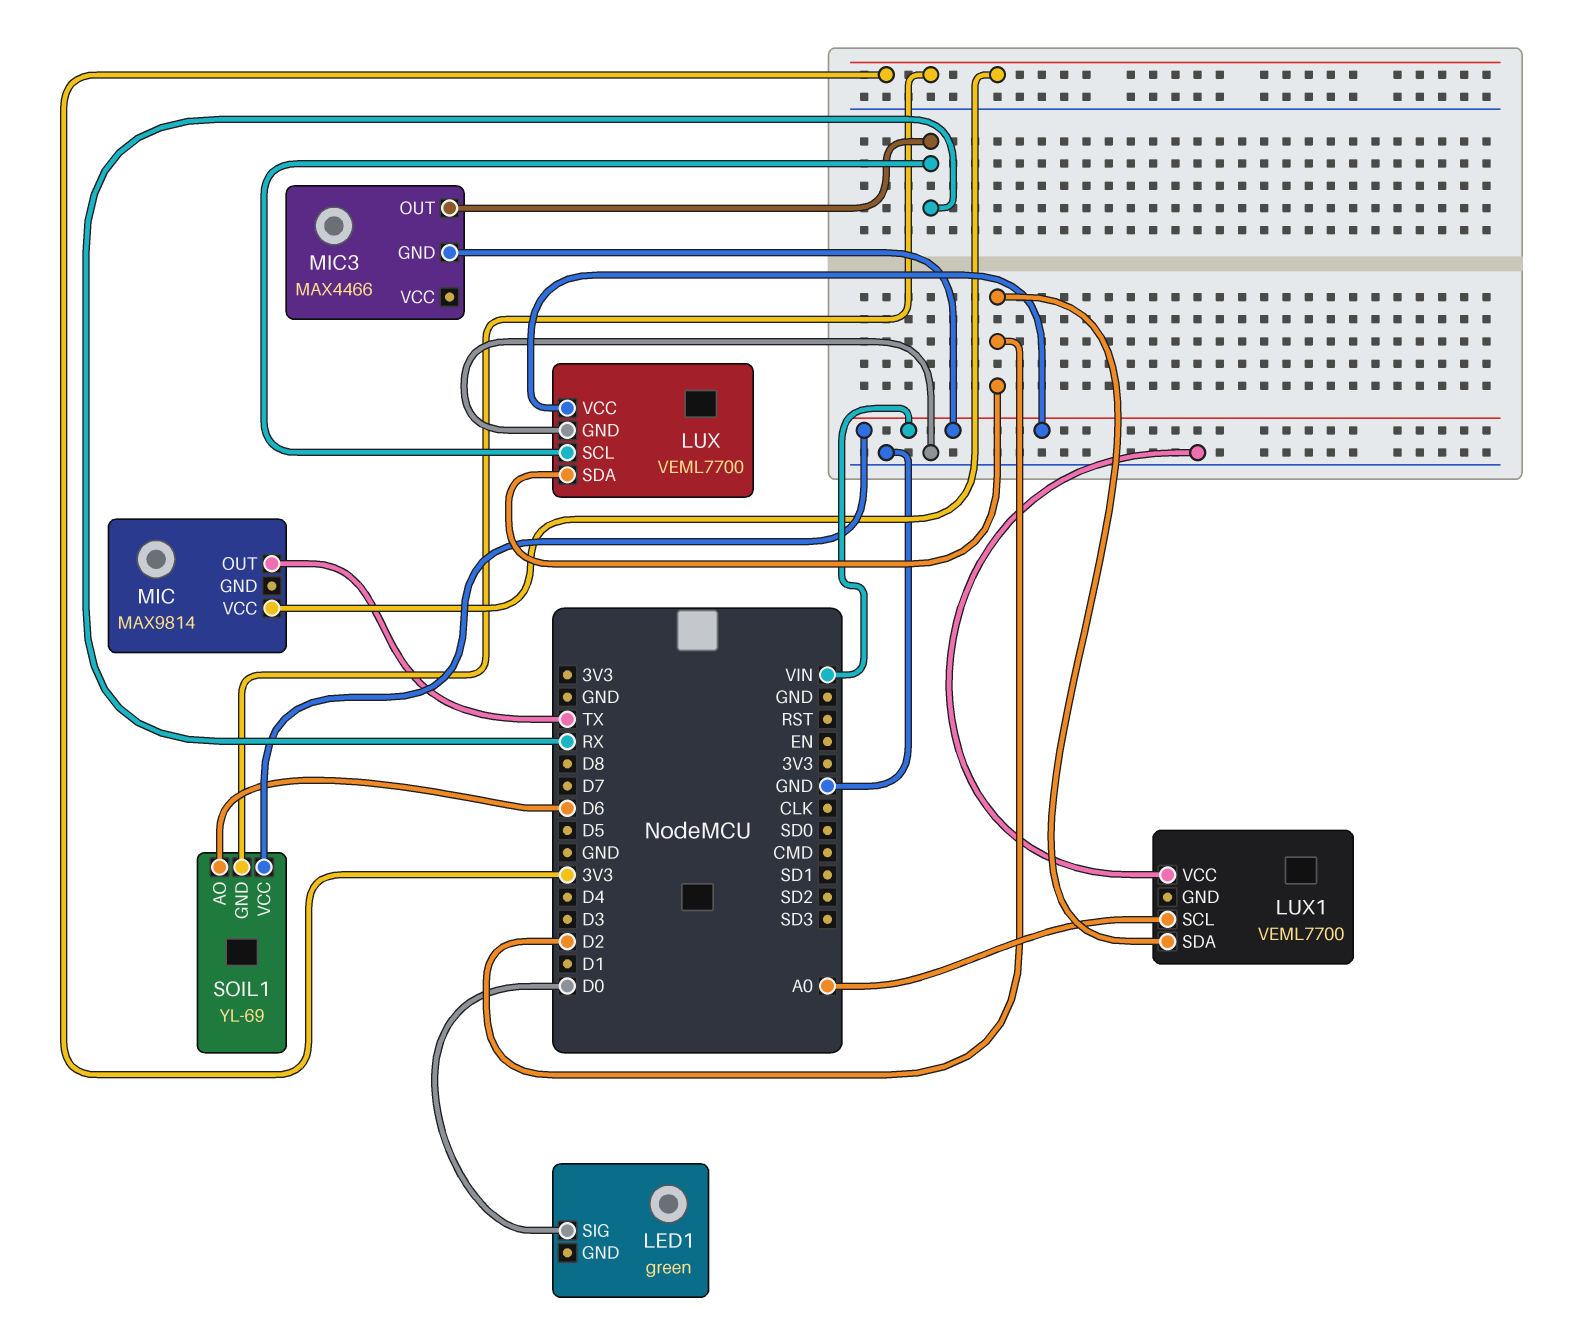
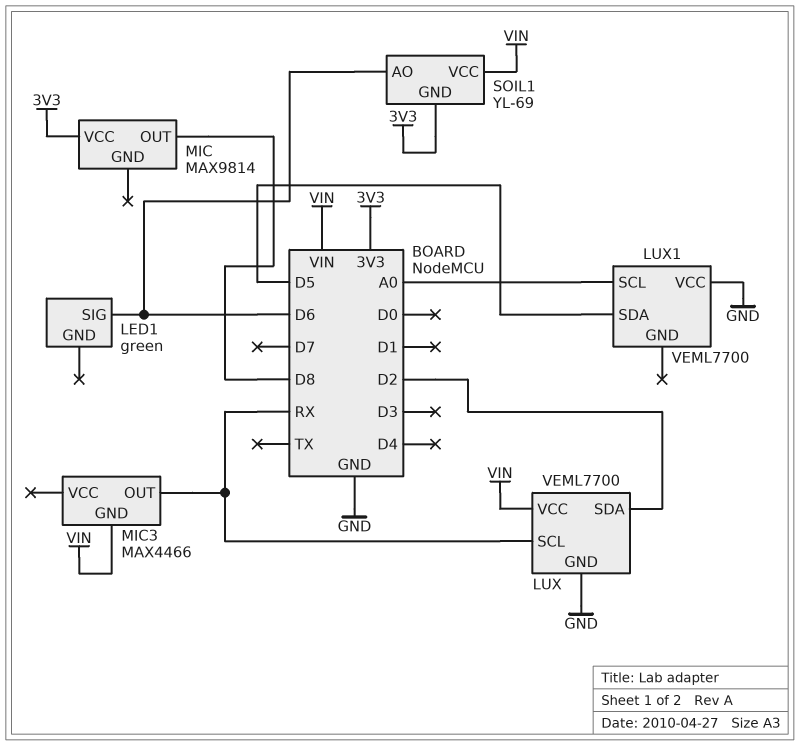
LED1 pin SIG: D0 -> D6
LUX1 pin SDA: D2 -> D5
MIC pin OUT: TX -> D8

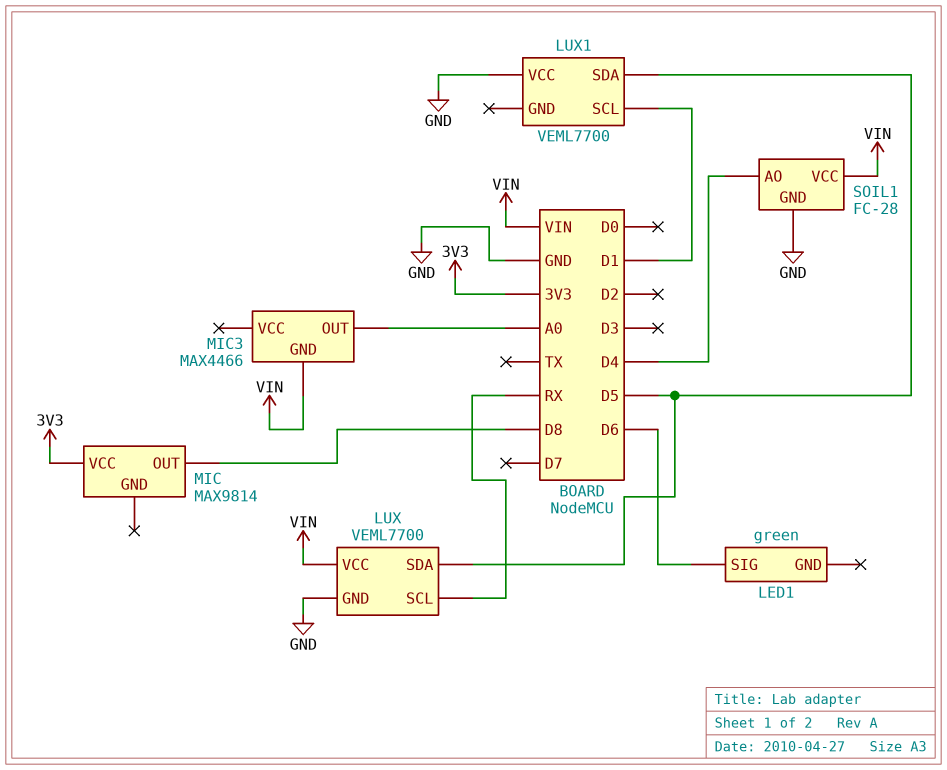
LUX pin SDA: D2 -> D5
LUX1 pin SCL: A0 -> D1
MIC3 pin OUT: RX -> A0
SOIL1: YL-69 -> FC-28
SOIL1 pin AO: D6 -> D4
SOIL1 pin GND: 3V3 -> GND

